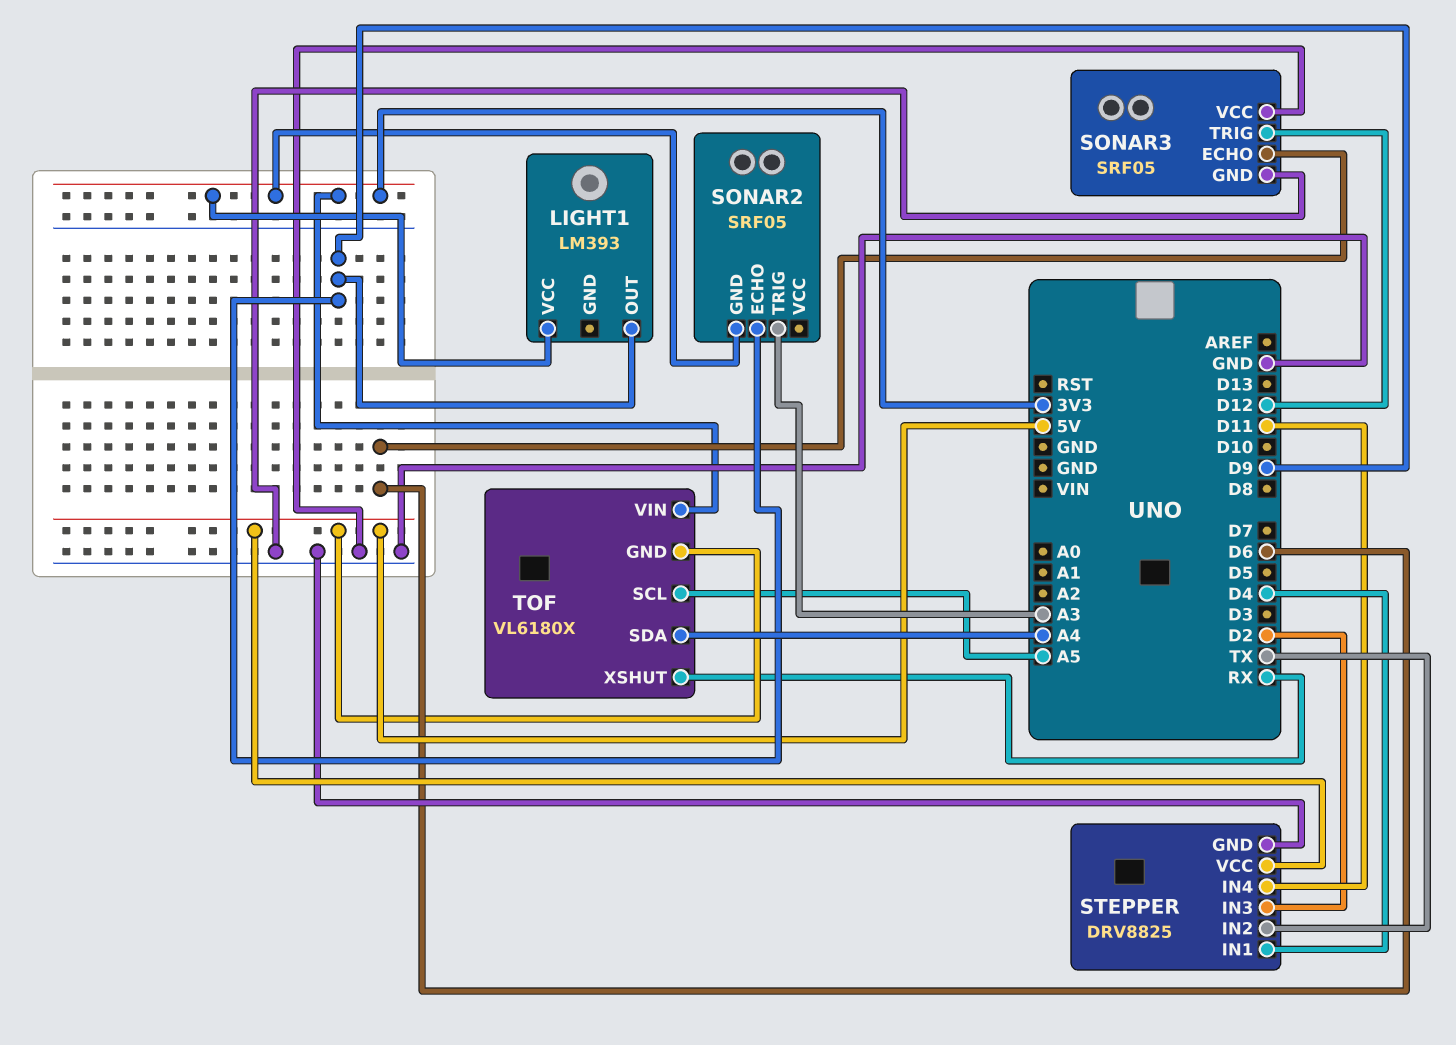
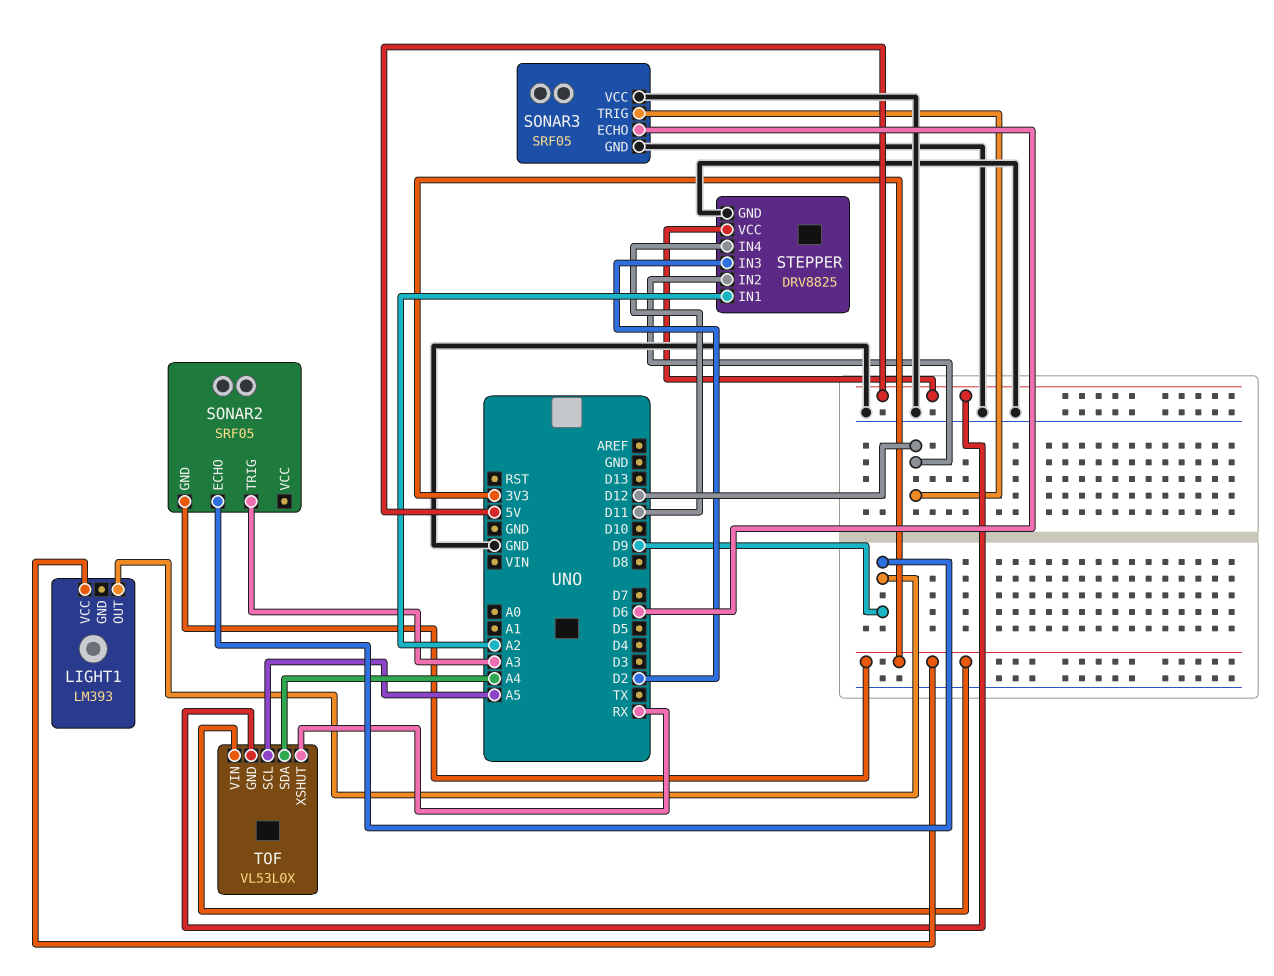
STEPPER pin IN1: D4 -> A2
STEPPER pin IN2: TX -> D12
TOF: VL6180X -> VL53L0X

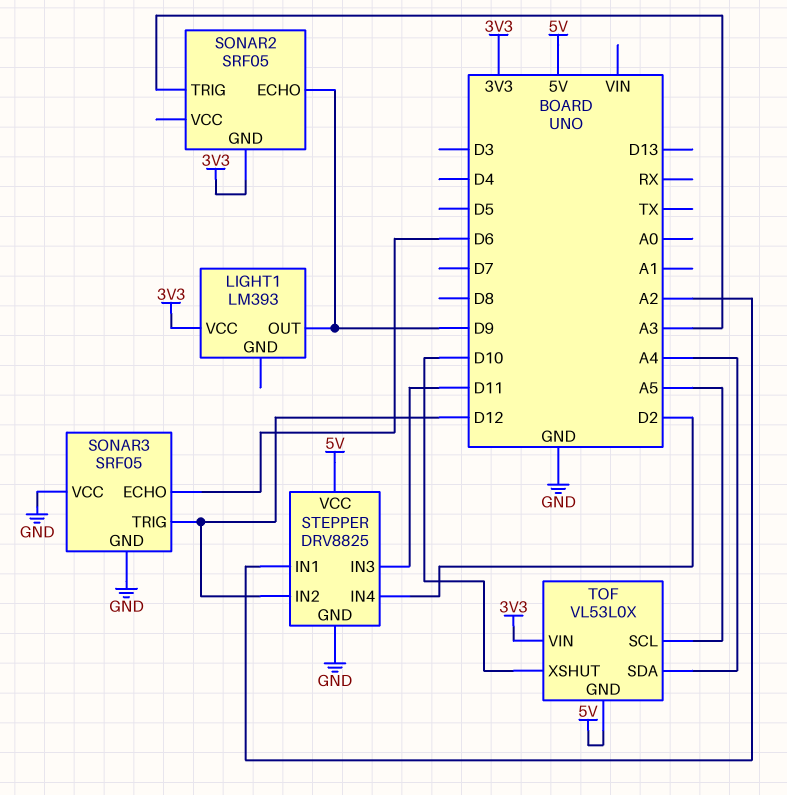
STEPPER pin IN3: D2 -> D11
STEPPER pin IN4: D11 -> D2
TOF pin XSHUT: RX -> D10

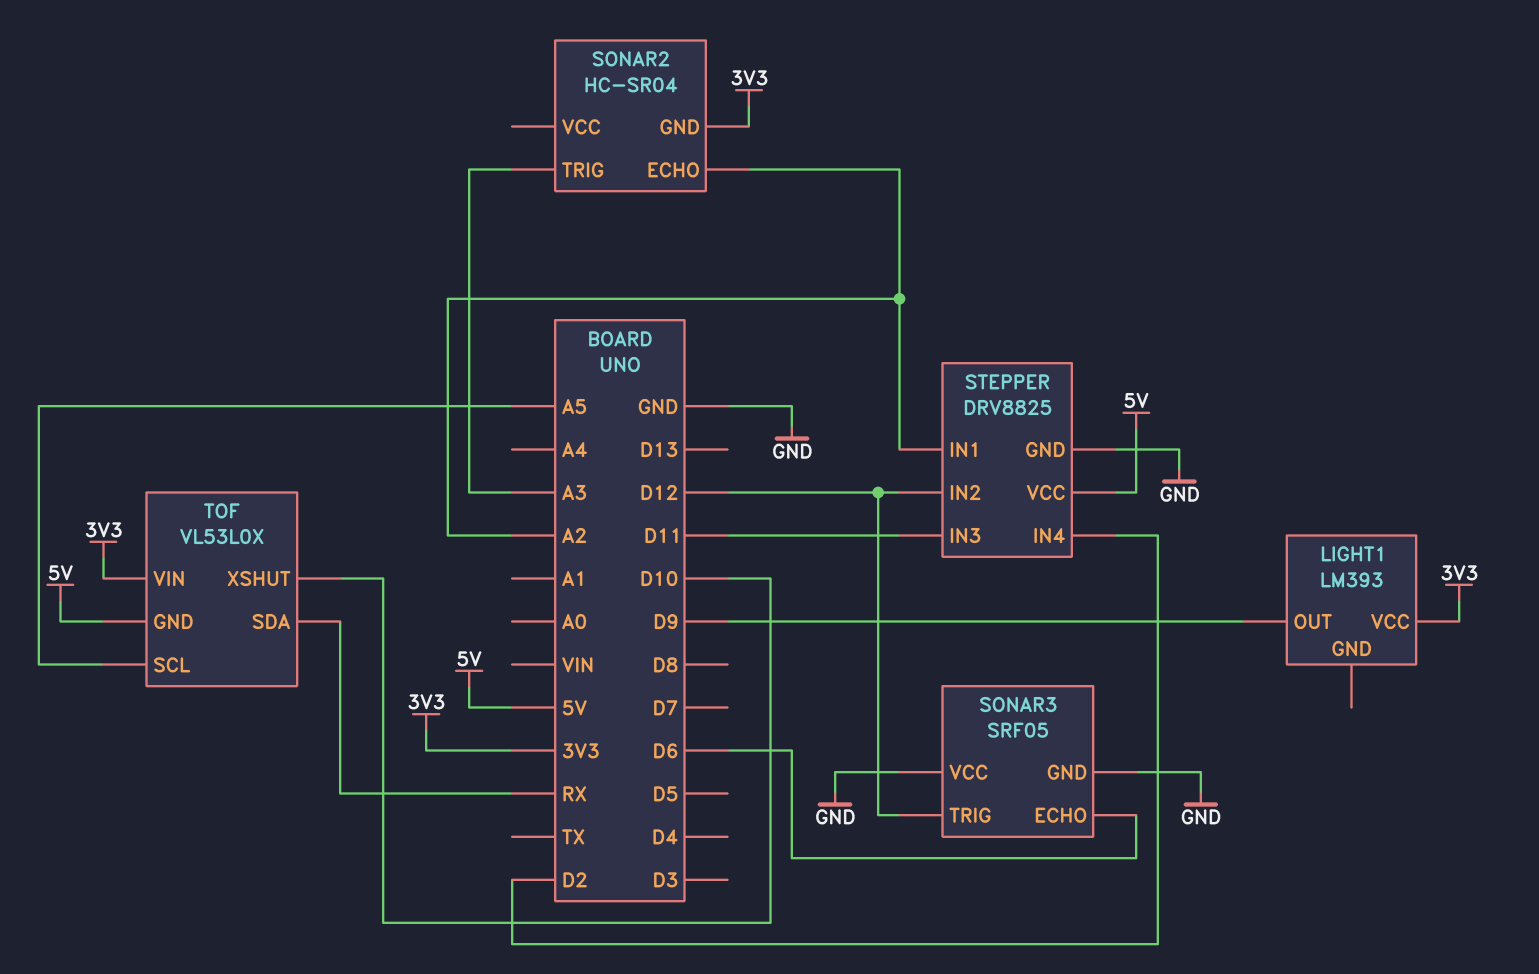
SONAR2: SRF05 -> HC-SR04
SONAR2 pin ECHO: D9 -> A2
TOF pin SDA: A4 -> RX

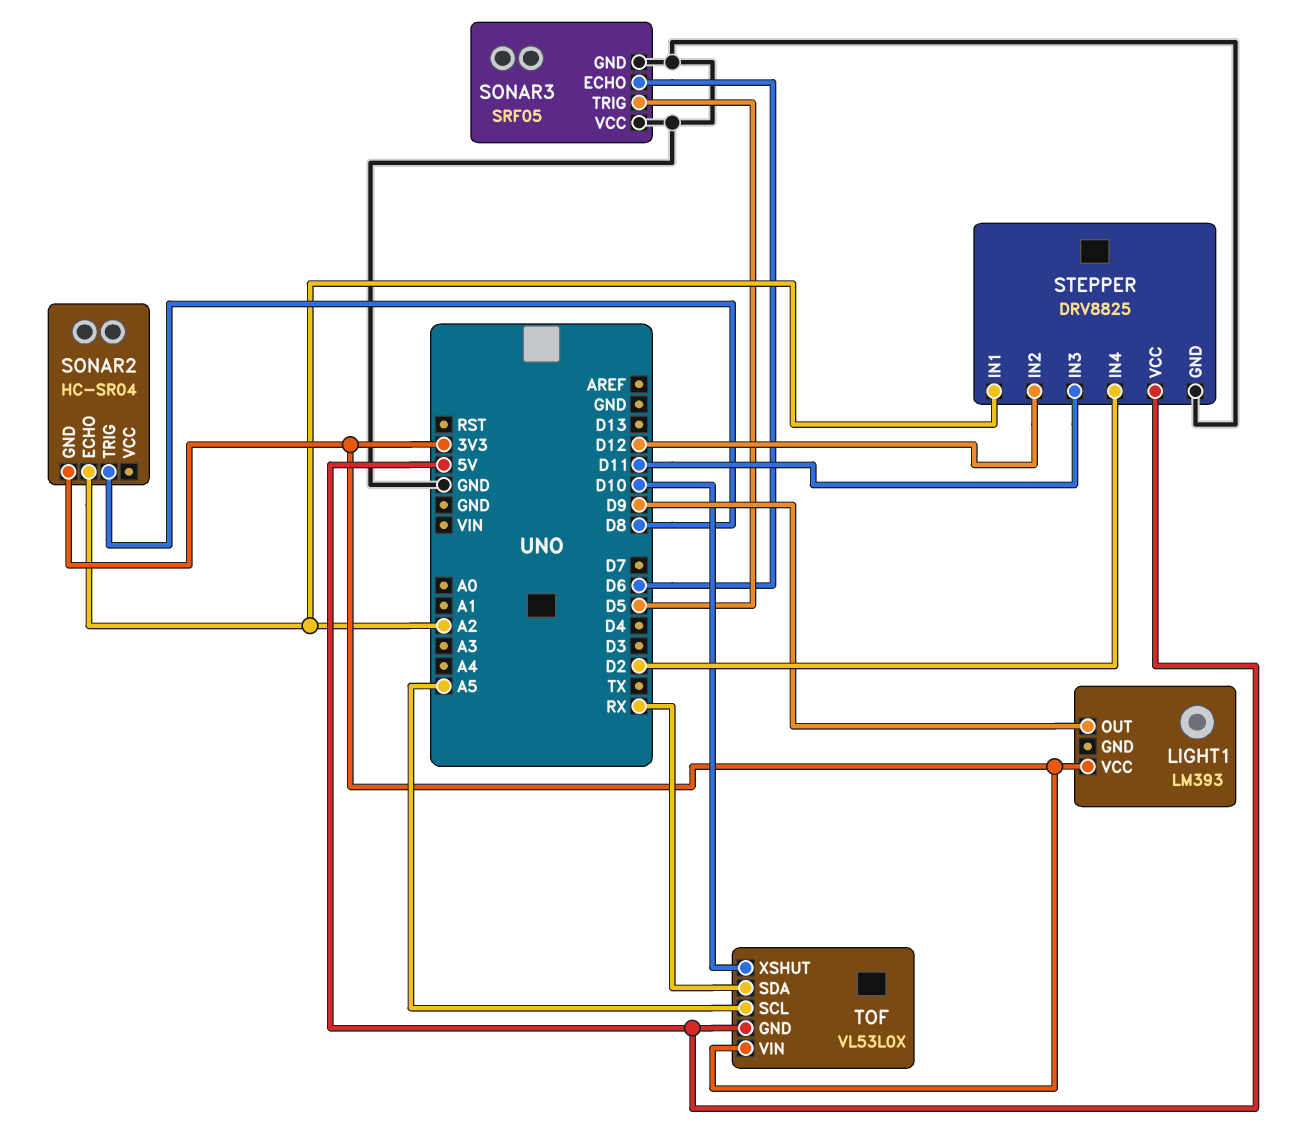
SONAR2 pin TRIG: A3 -> D8
SONAR3 pin TRIG: D12 -> D5

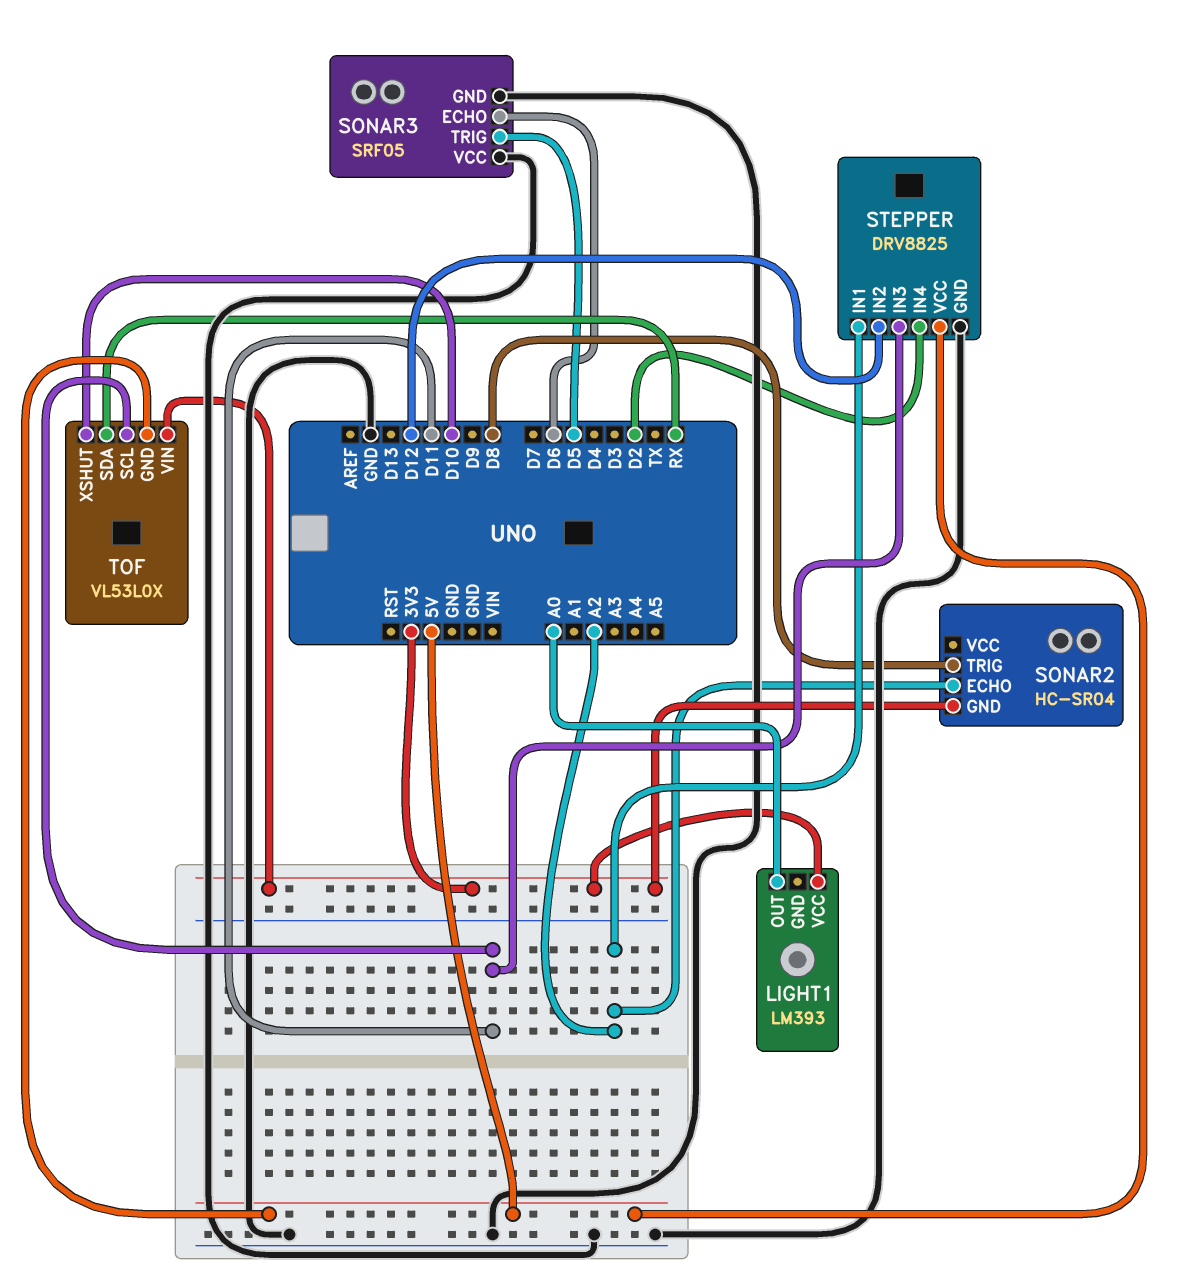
LIGHT1 pin OUT: D9 -> A0
TOF pin SCL: A5 -> D11

